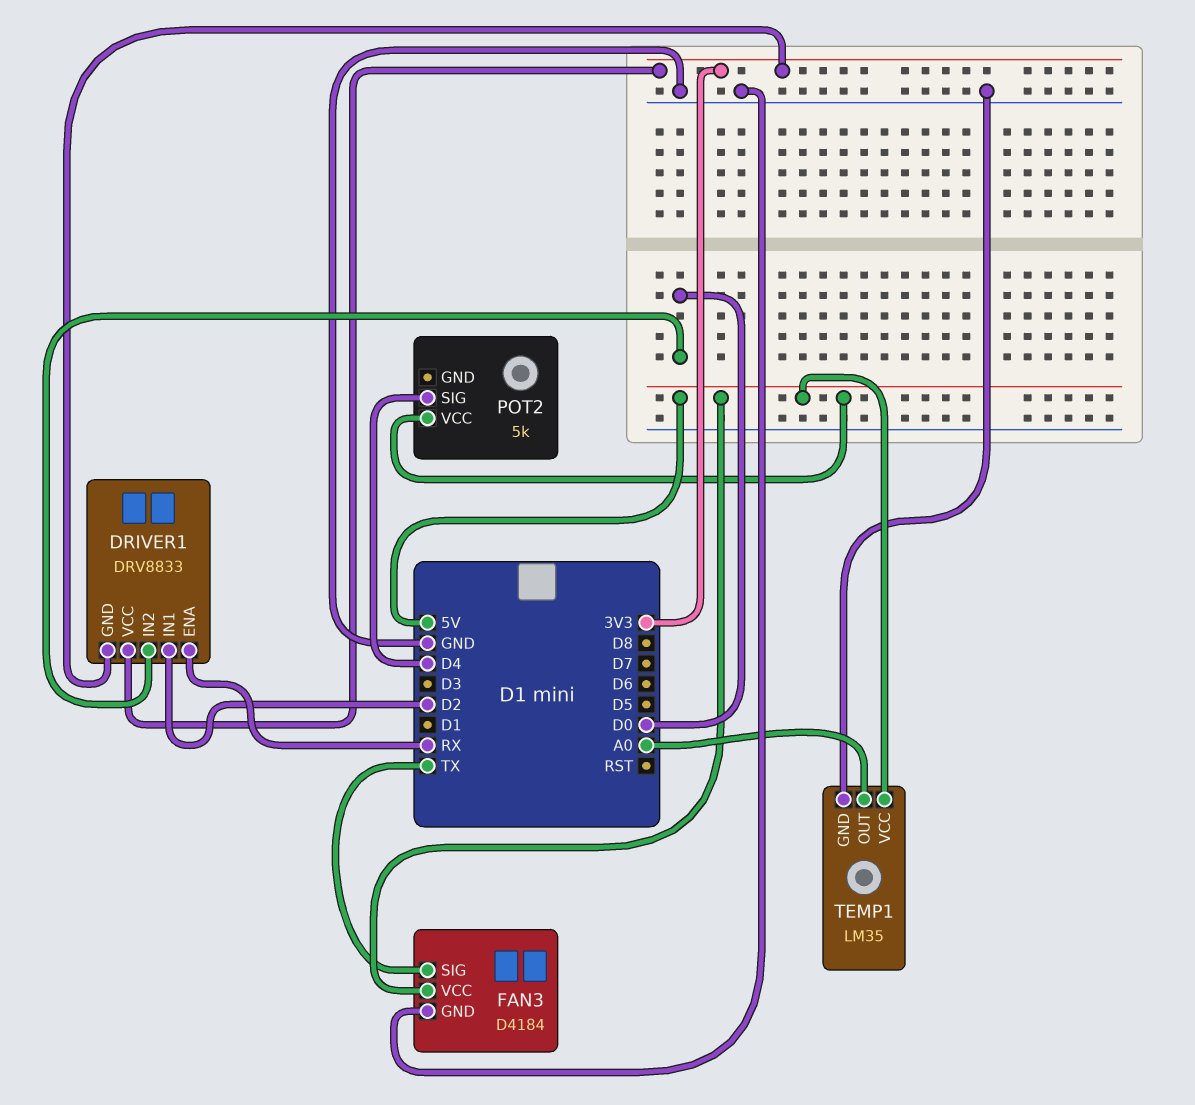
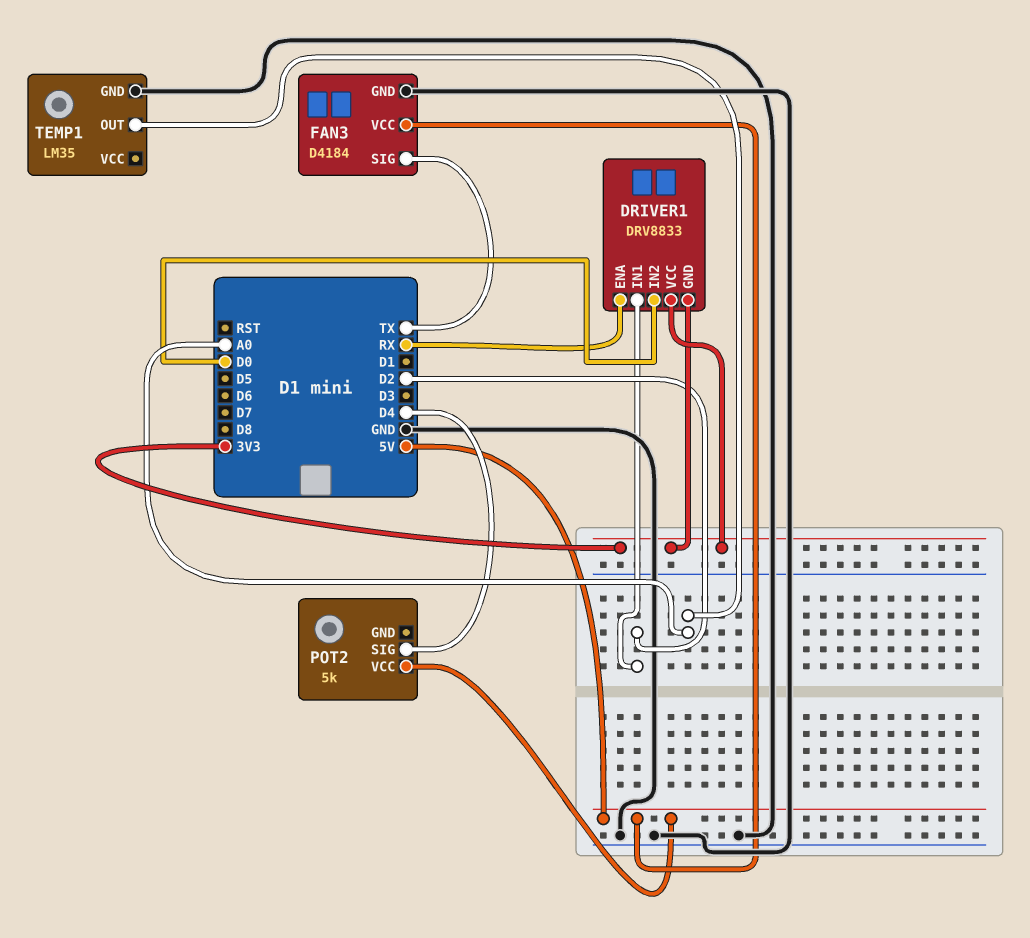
TEMP1 pin VCC: 5V -> none

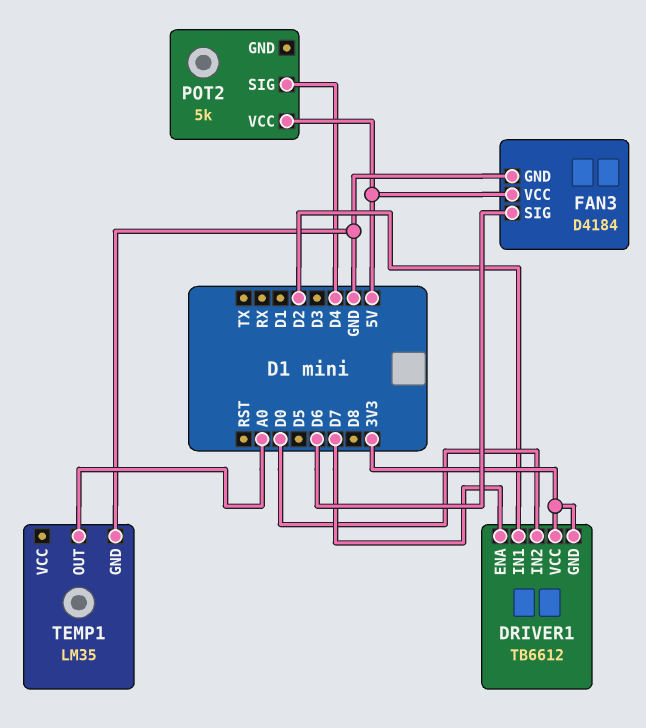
DRIVER1: DRV8833 -> TB6612
DRIVER1 pin ENA: RX -> D7
FAN3 pin SIG: TX -> D6

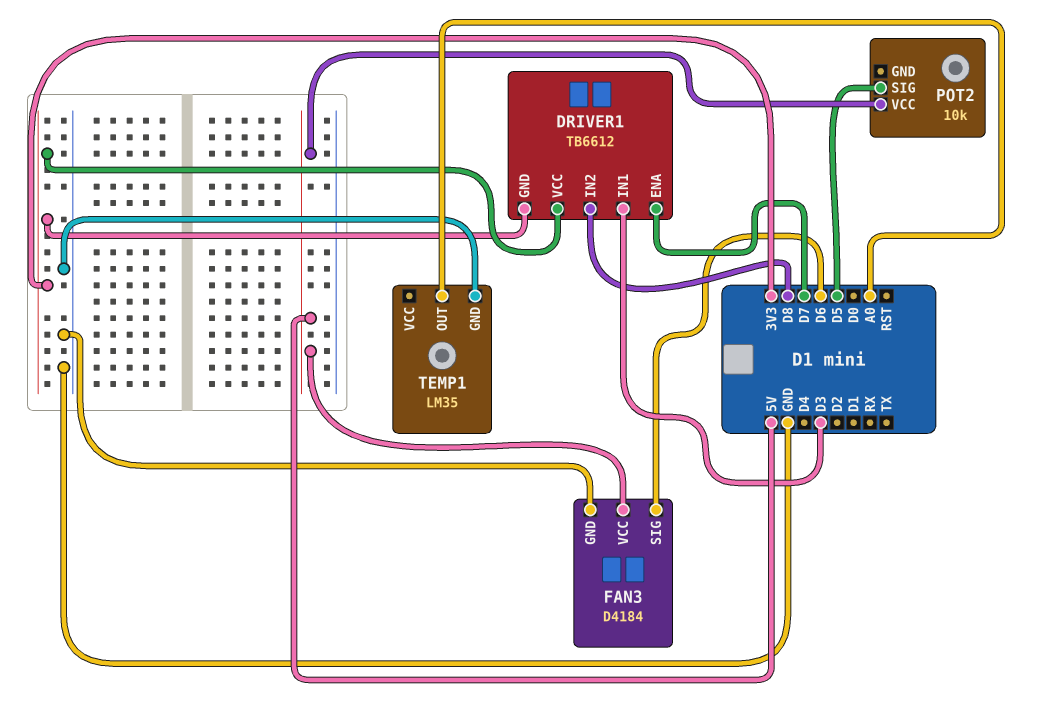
DRIVER1 pin IN1: D2 -> D3
DRIVER1 pin IN2: D0 -> D8
POT2: 5k -> 10k
POT2 pin SIG: D4 -> D5

